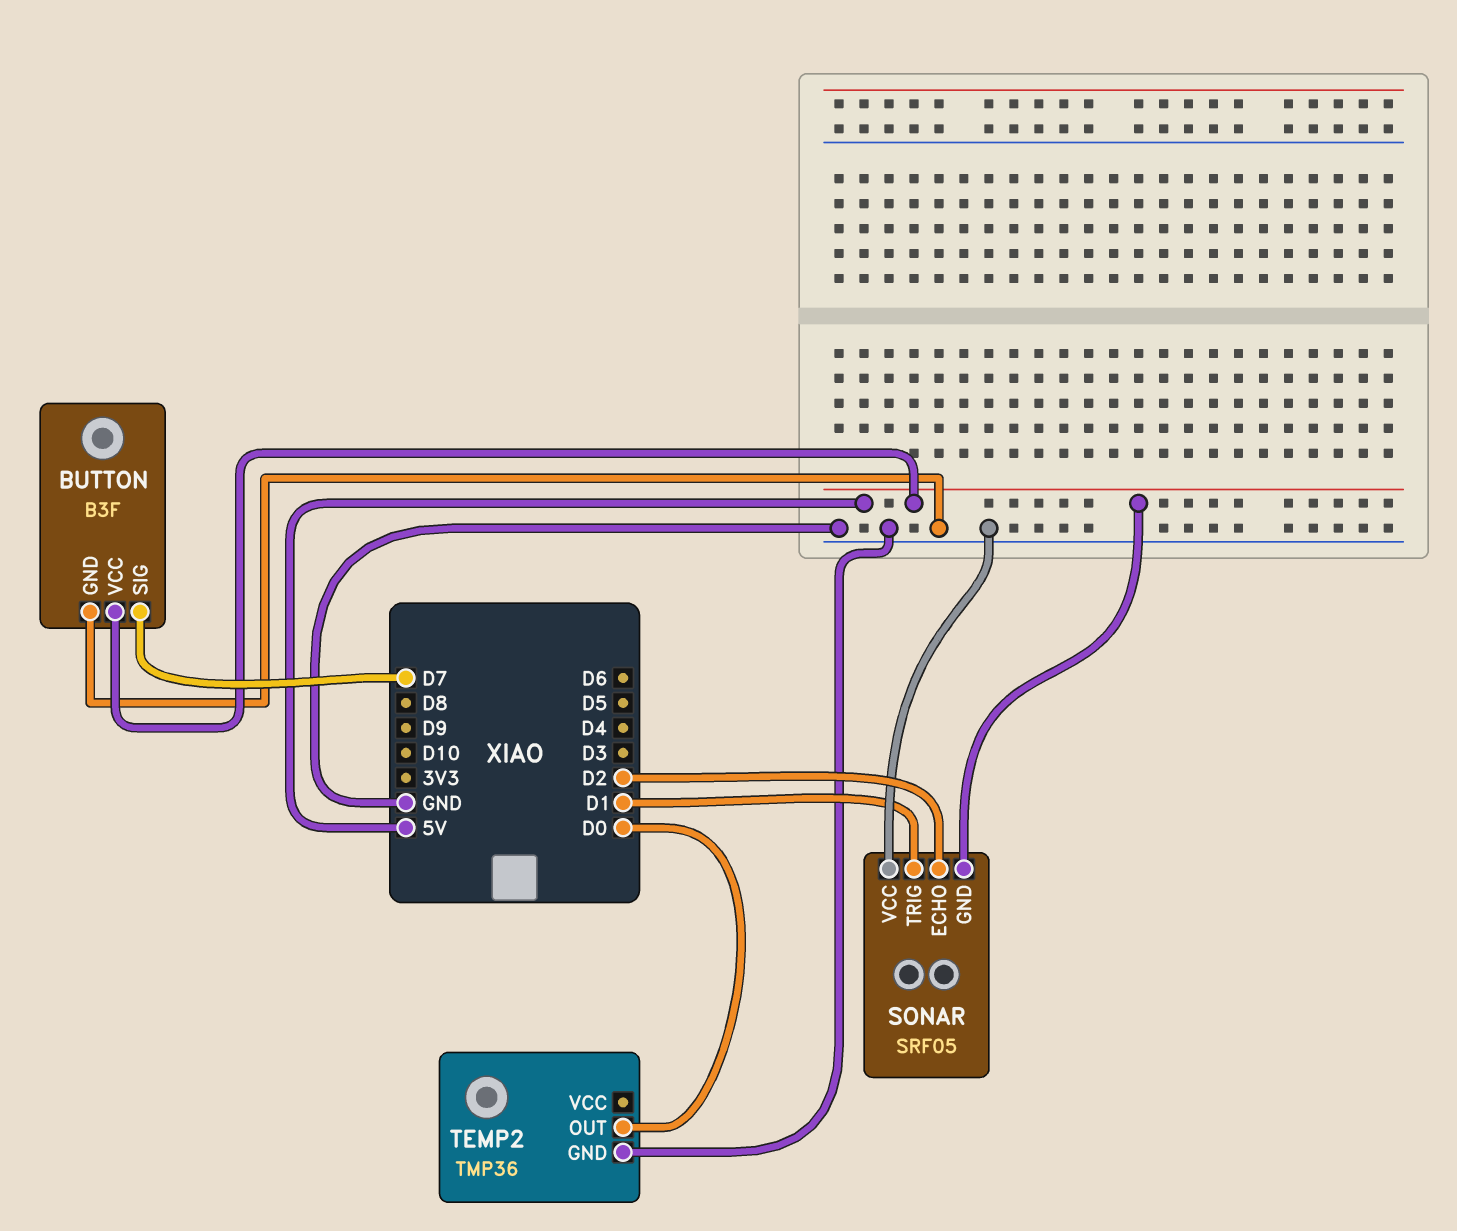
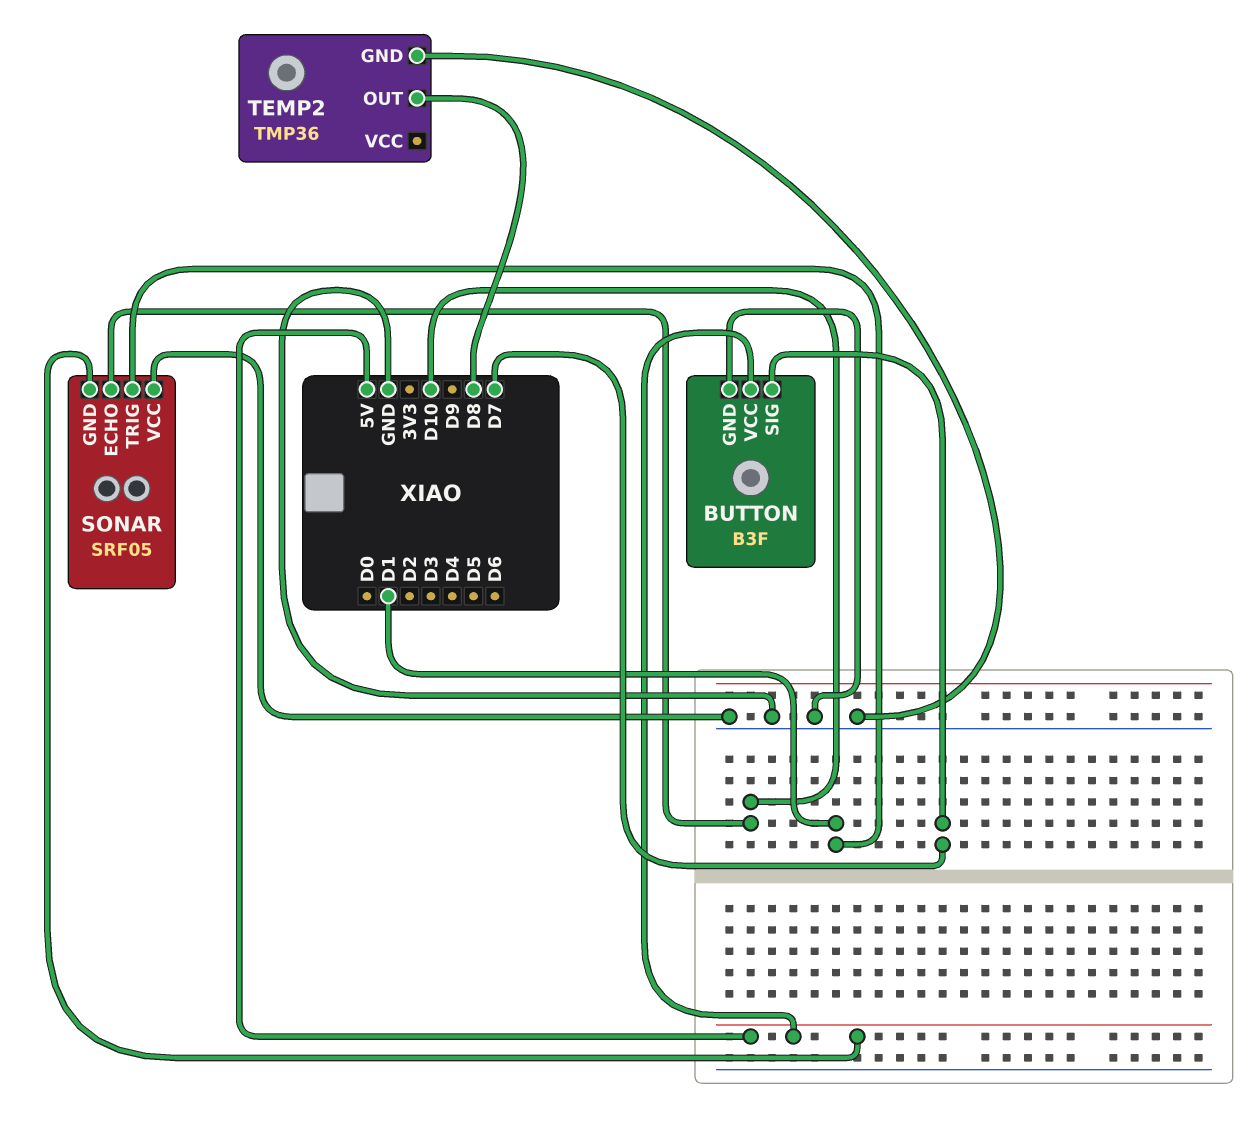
SONAR pin ECHO: D2 -> D10
TEMP2 pin OUT: D0 -> D8

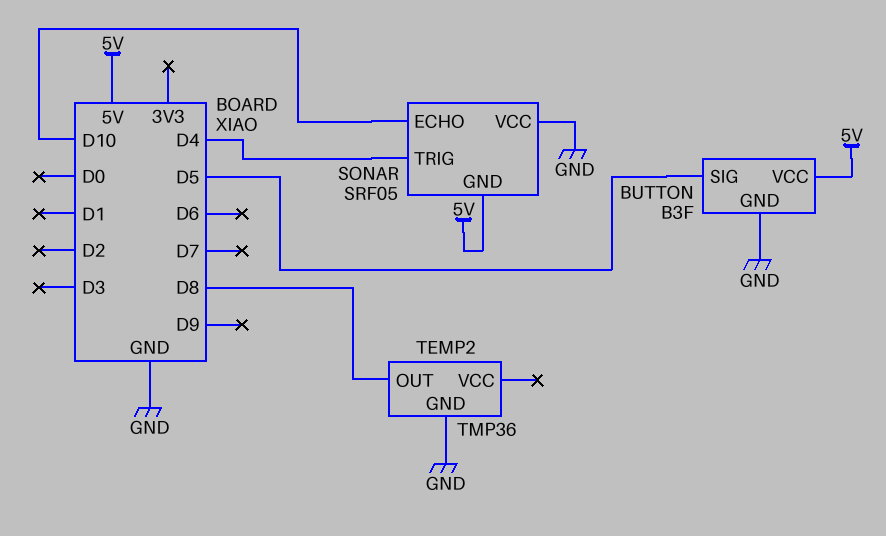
BUTTON pin SIG: D7 -> D5
SONAR pin TRIG: D1 -> D4

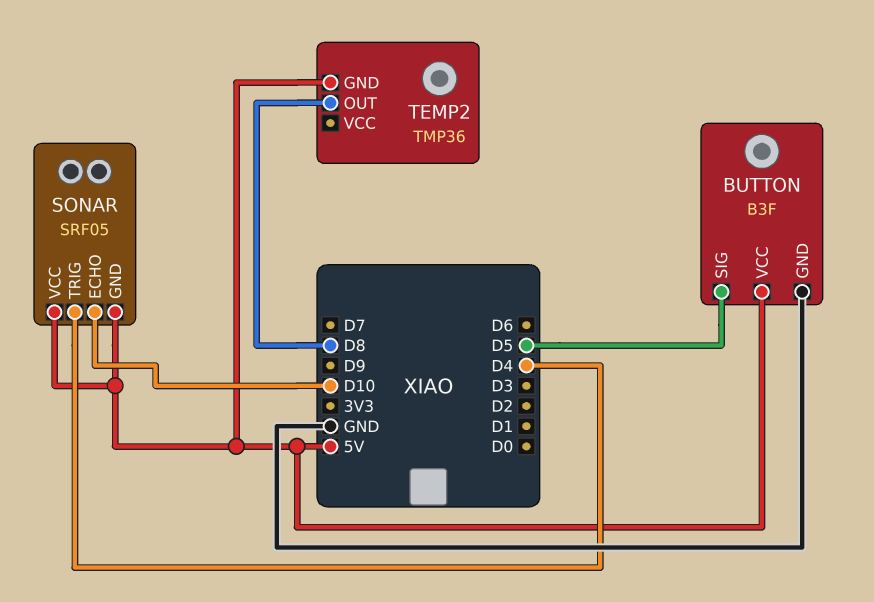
SONAR pin VCC: GND -> 5V
TEMP2 pin GND: GND -> 5V

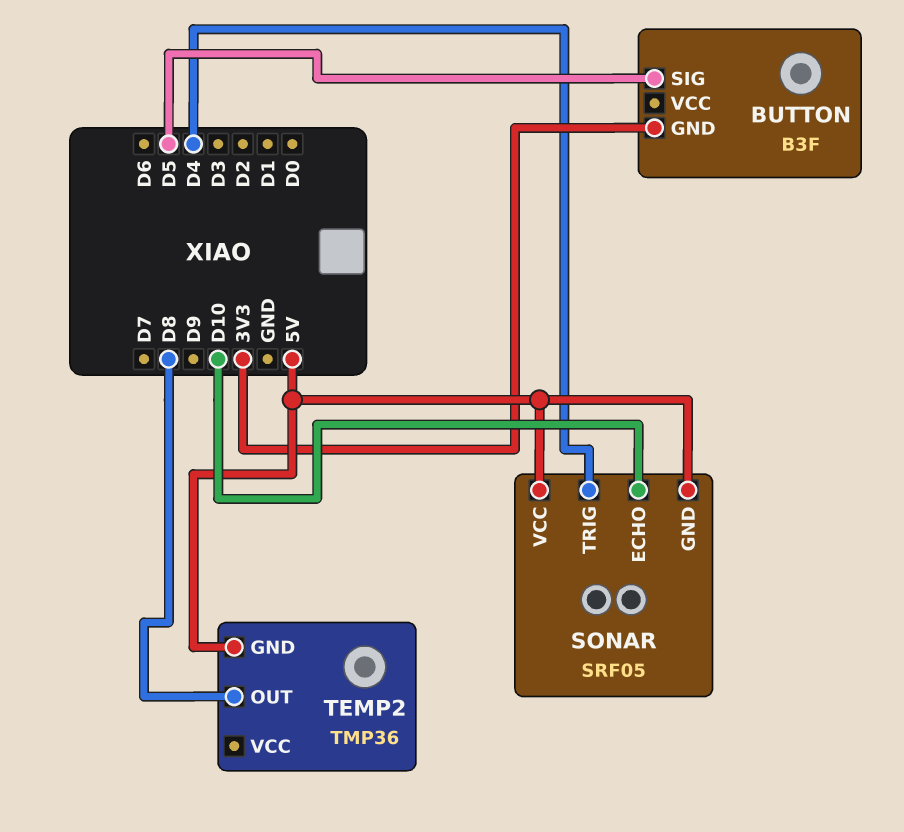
BUTTON pin GND: GND -> 3V3
BUTTON pin VCC: 5V -> none

